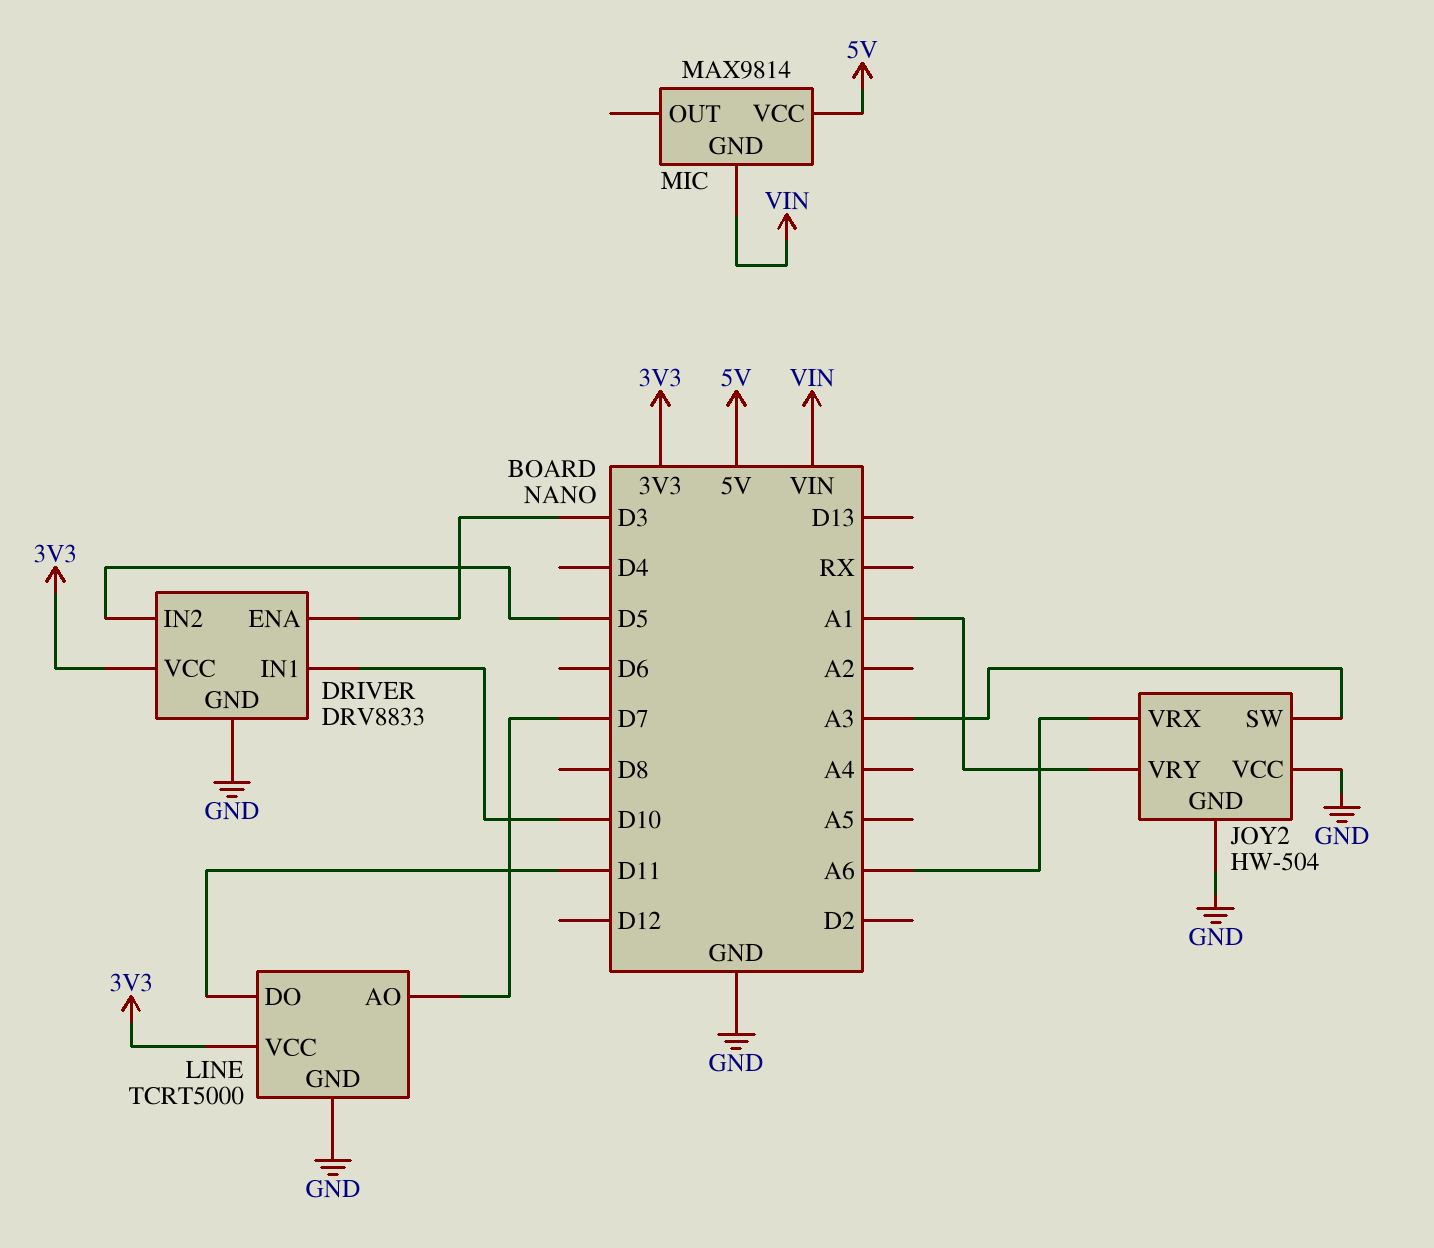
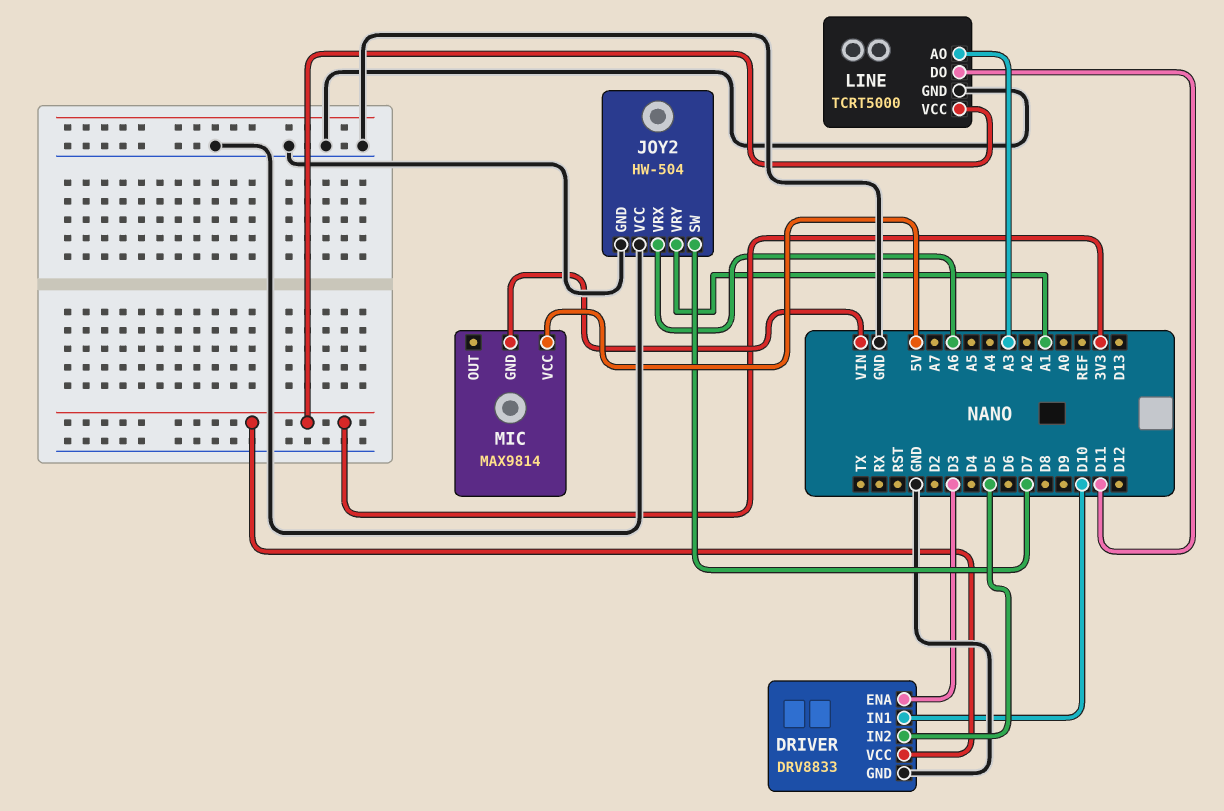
JOY2 pin SW: A3 -> D7
LINE pin AO: D7 -> A3

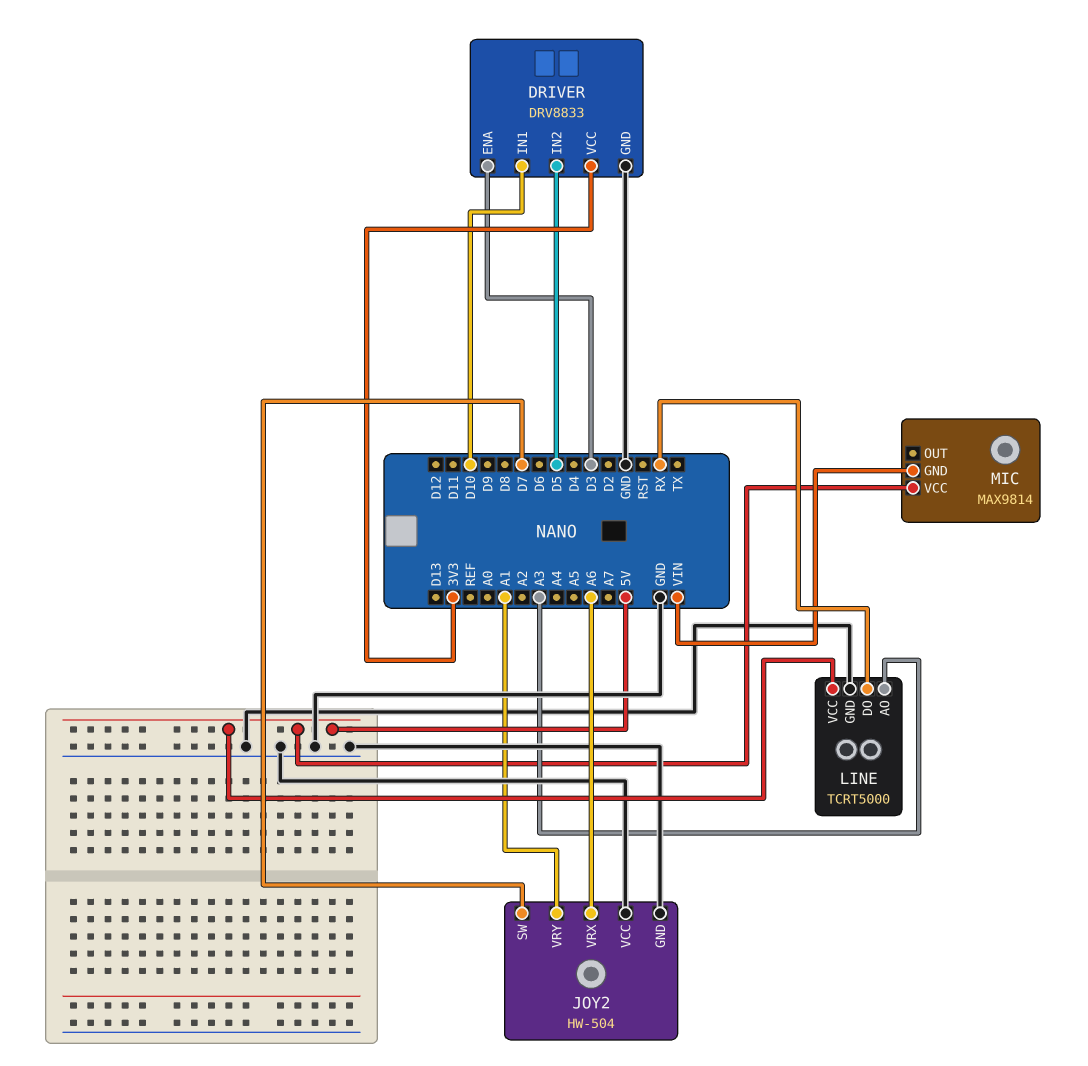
LINE pin DO: D11 -> RX
LINE pin VCC: 3V3 -> 5V

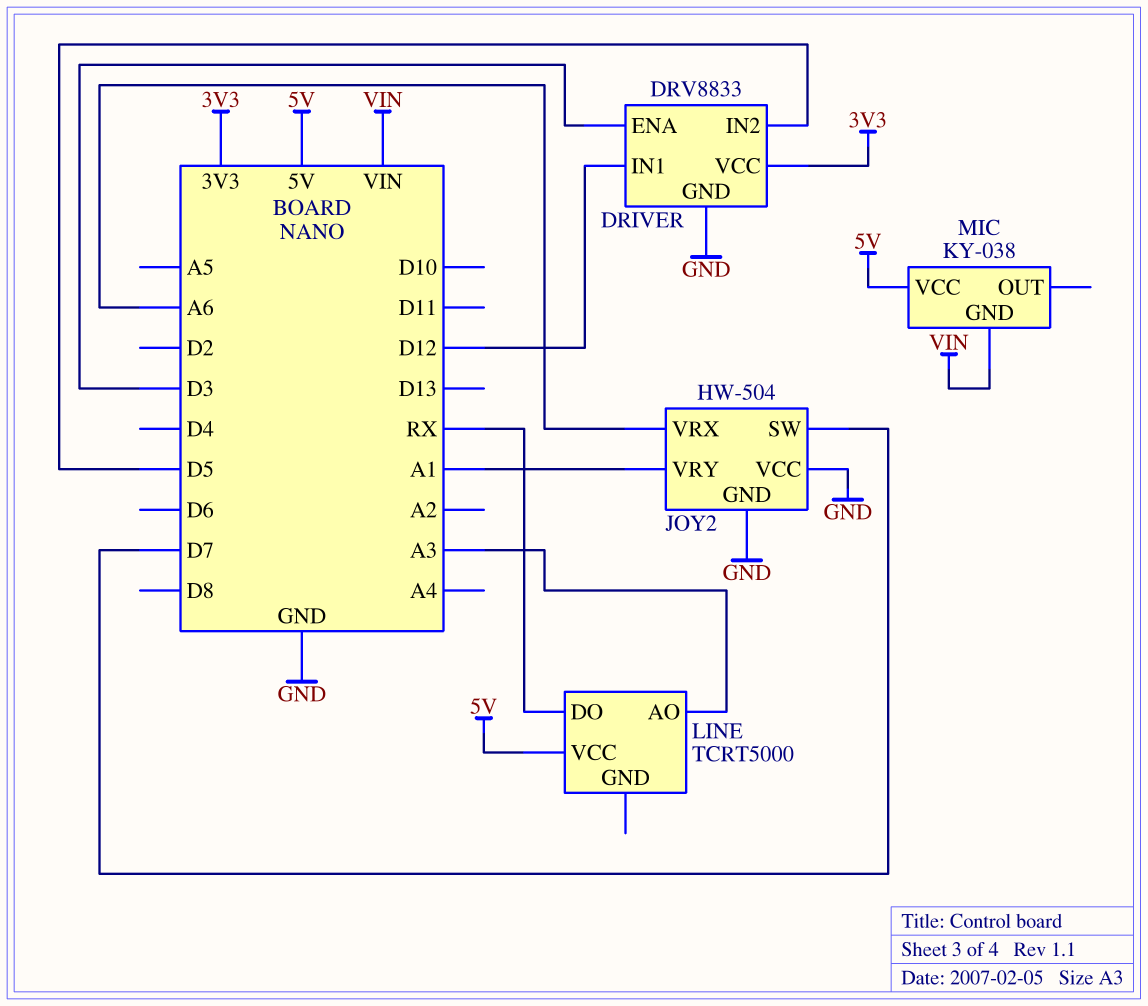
DRIVER pin IN1: D10 -> D12
LINE pin GND: GND -> none
MIC: MAX9814 -> KY-038

